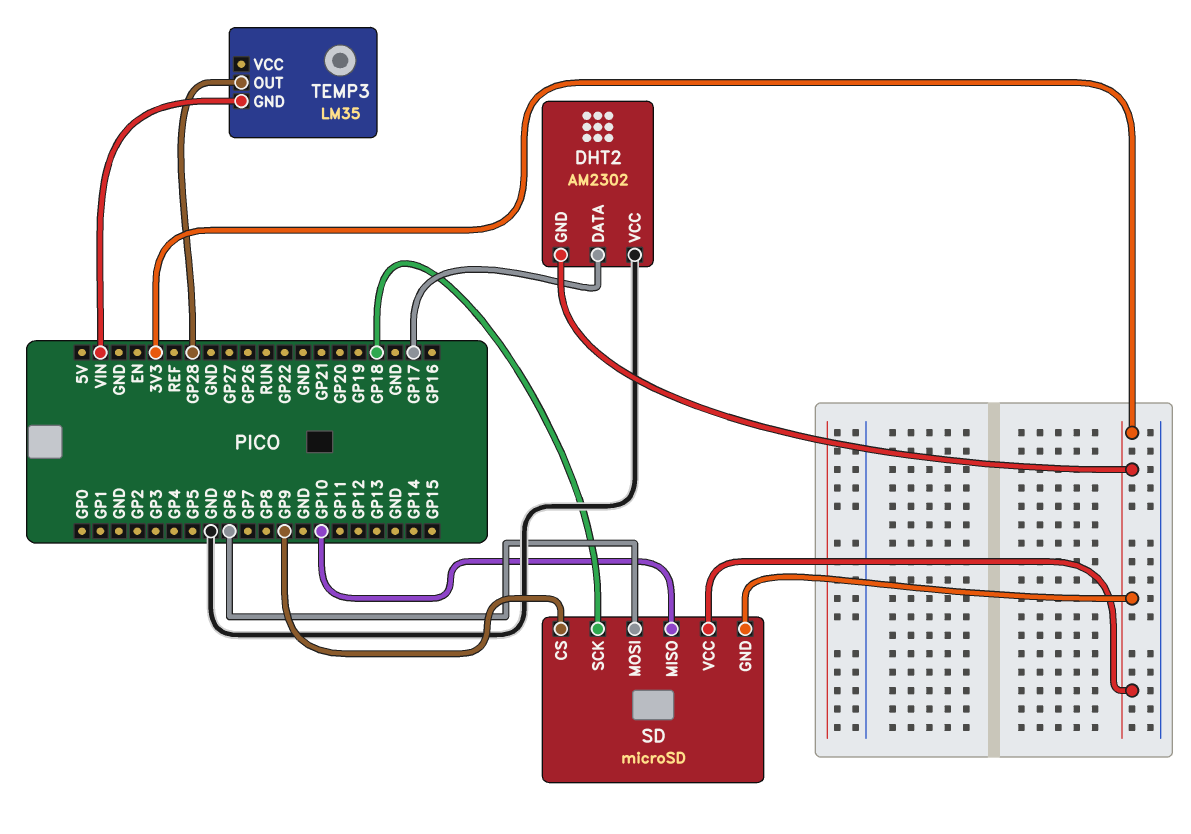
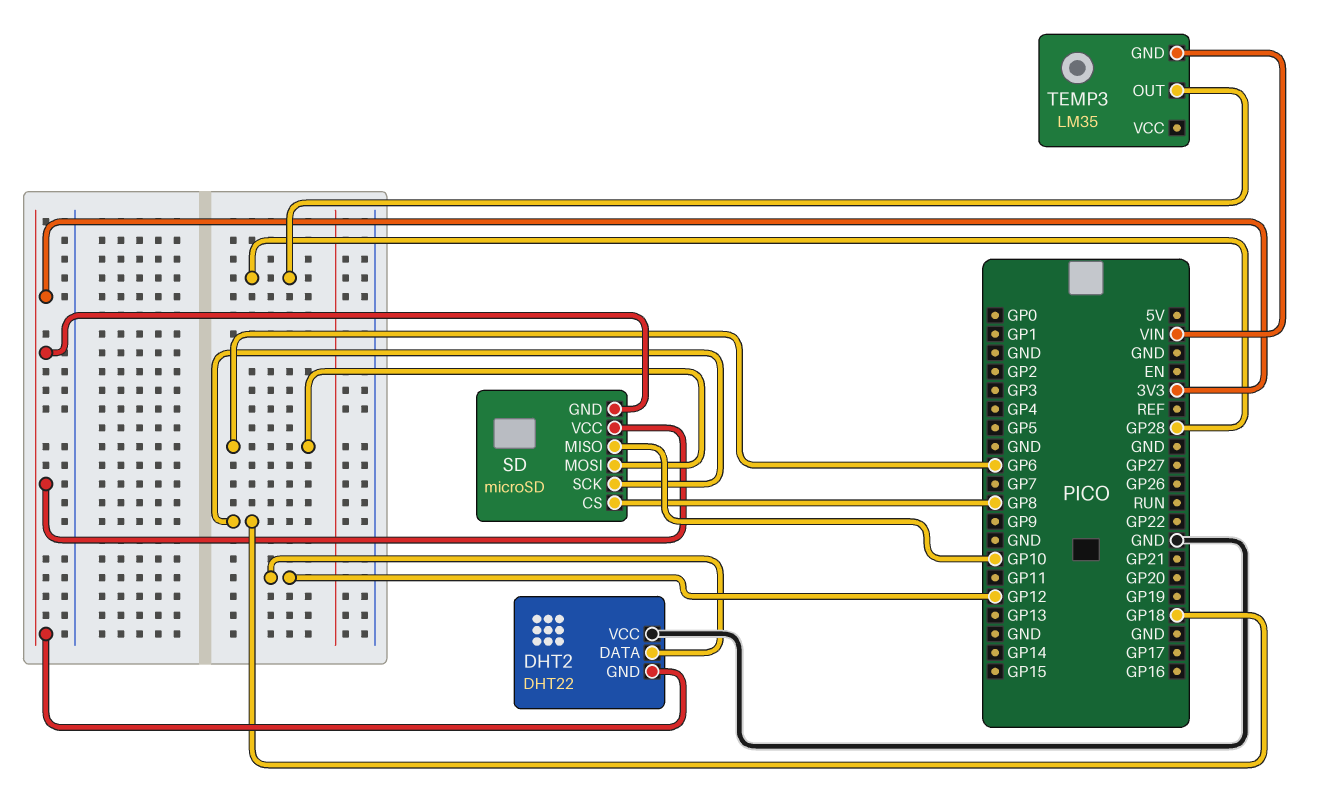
DHT2: AM2302 -> DHT22
DHT2 pin DATA: GP17 -> GP12
SD pin CS: GP9 -> GP8

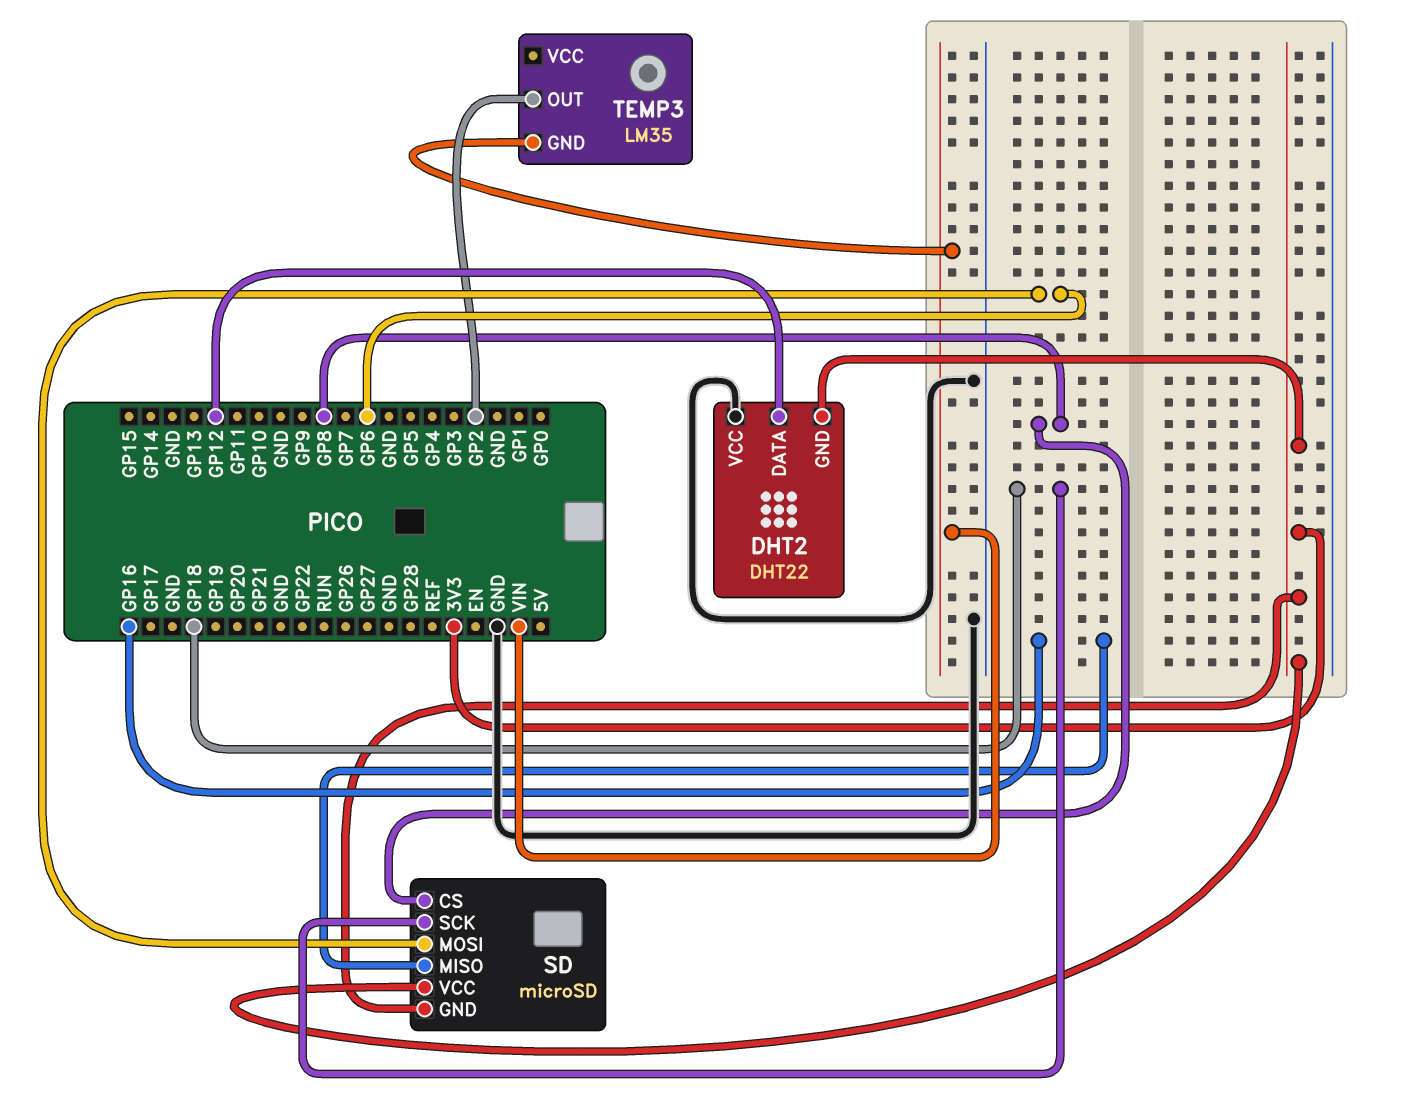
SD pin MISO: GP10 -> GP16
TEMP3 pin OUT: GP28 -> GP2

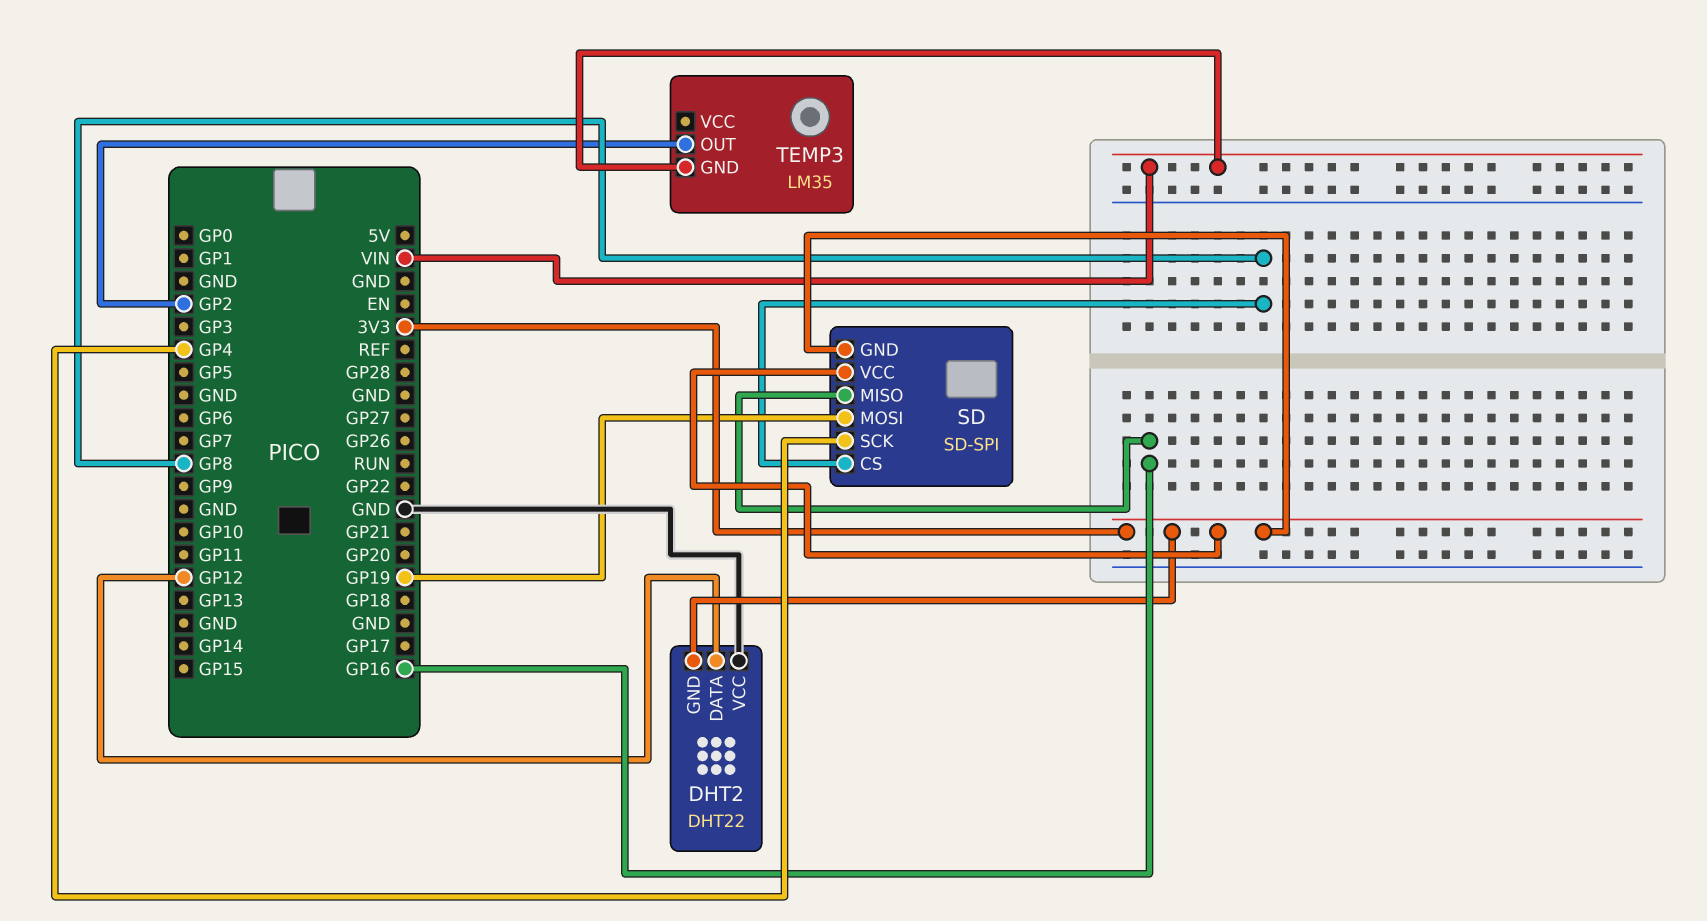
SD: microSD -> SD-SPI
SD pin MOSI: GP6 -> GP19
SD pin SCK: GP18 -> GP4

